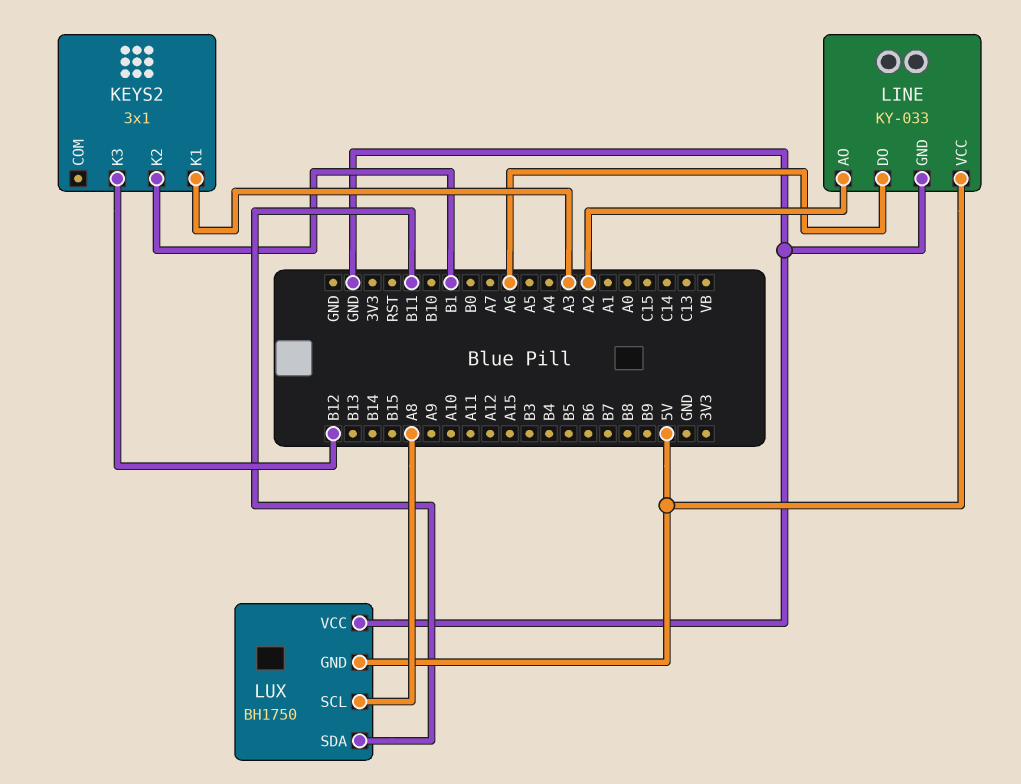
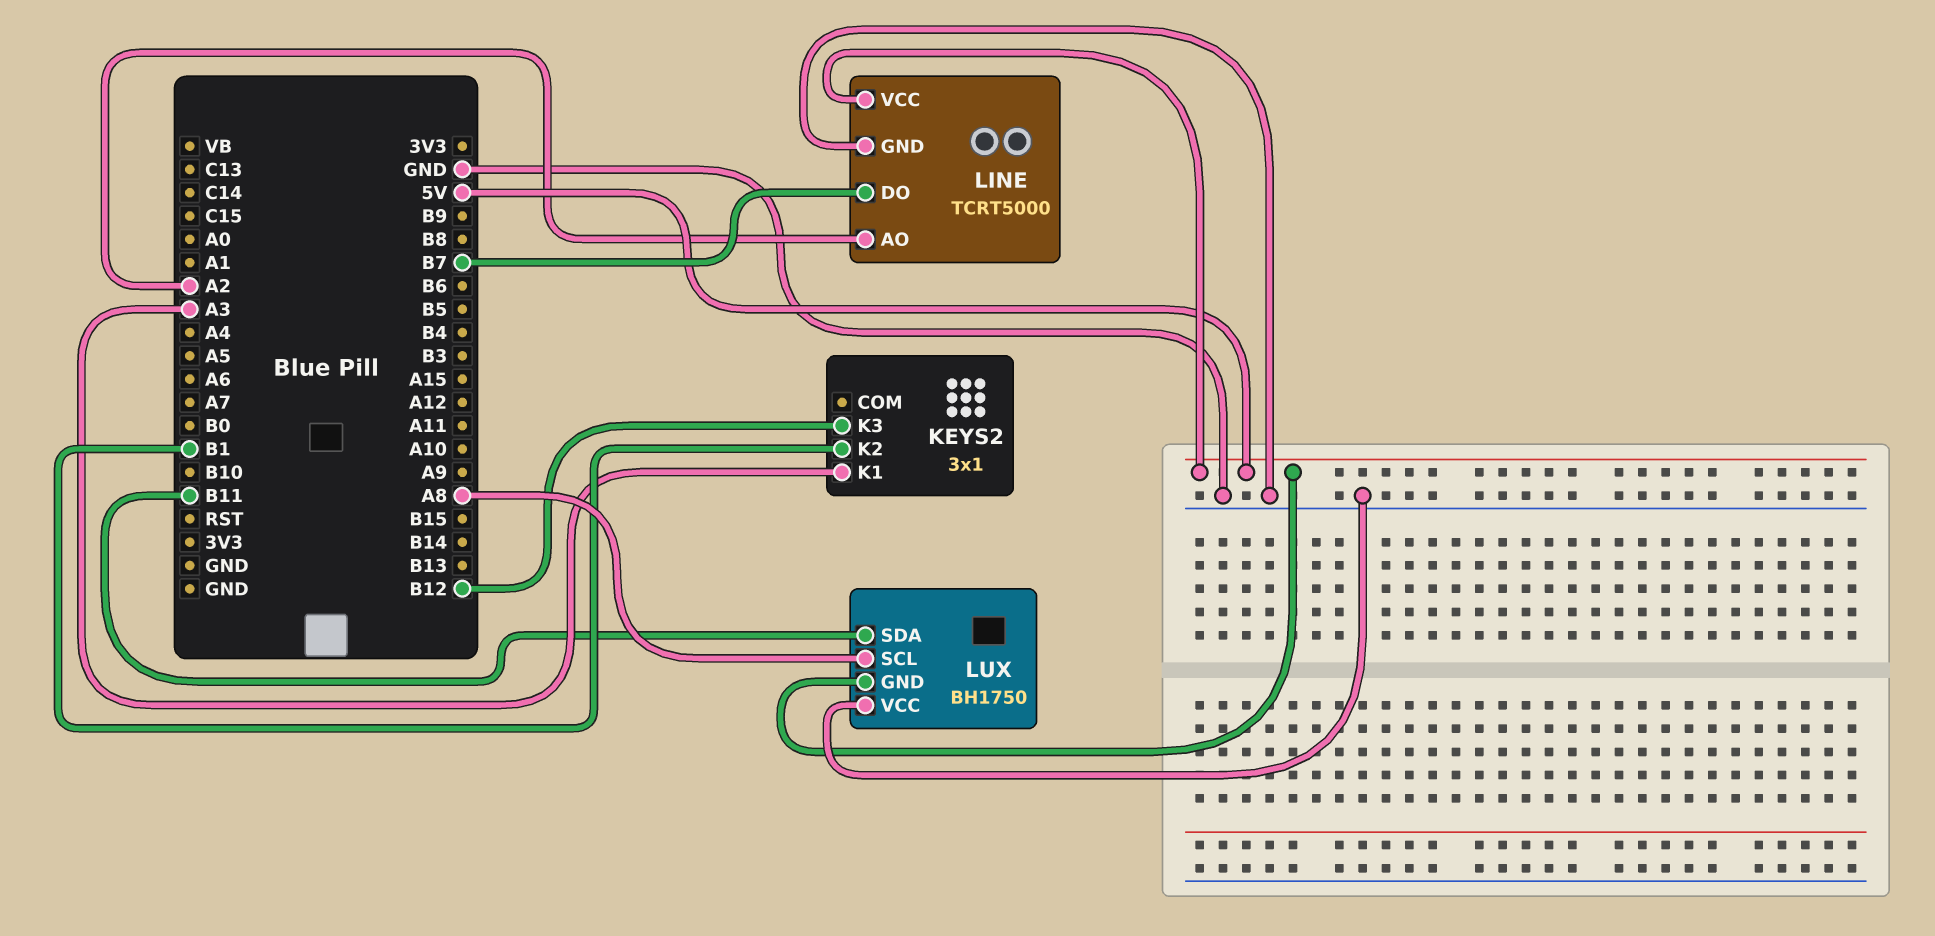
LINE: KY-033 -> TCRT5000
LINE pin DO: A6 -> B7

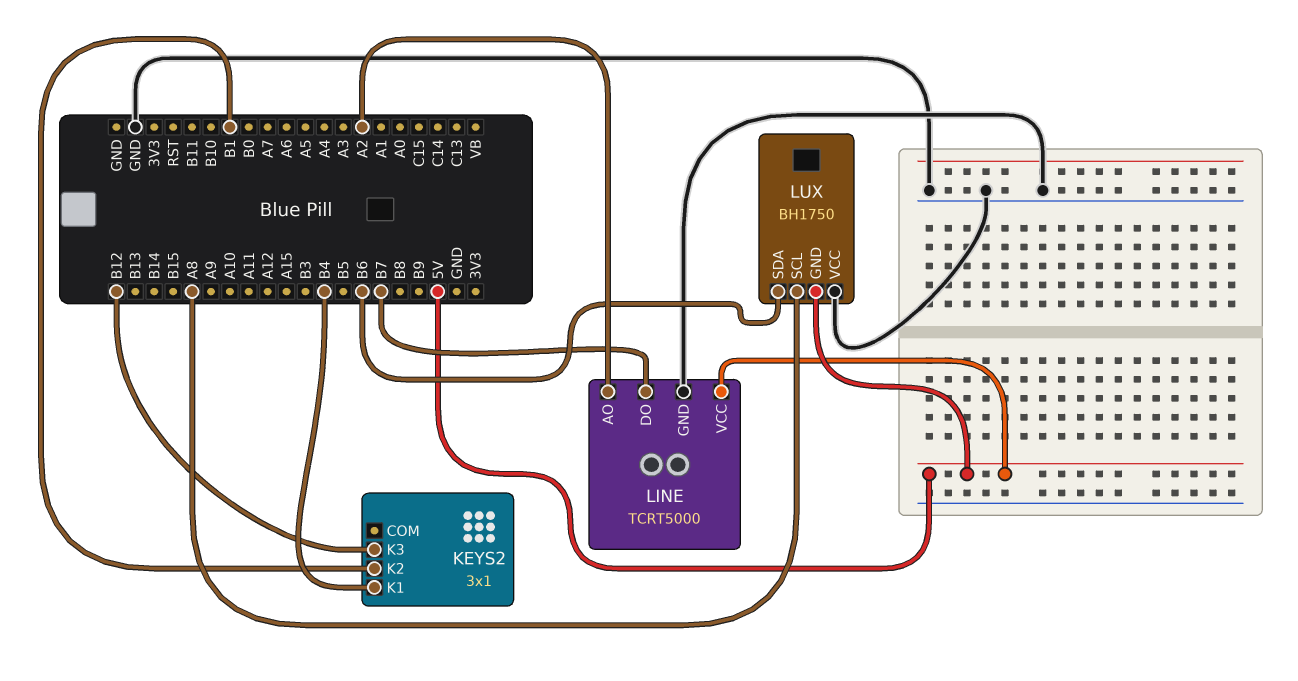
KEYS2 pin K1: A3 -> B4
LUX pin SDA: B11 -> B6

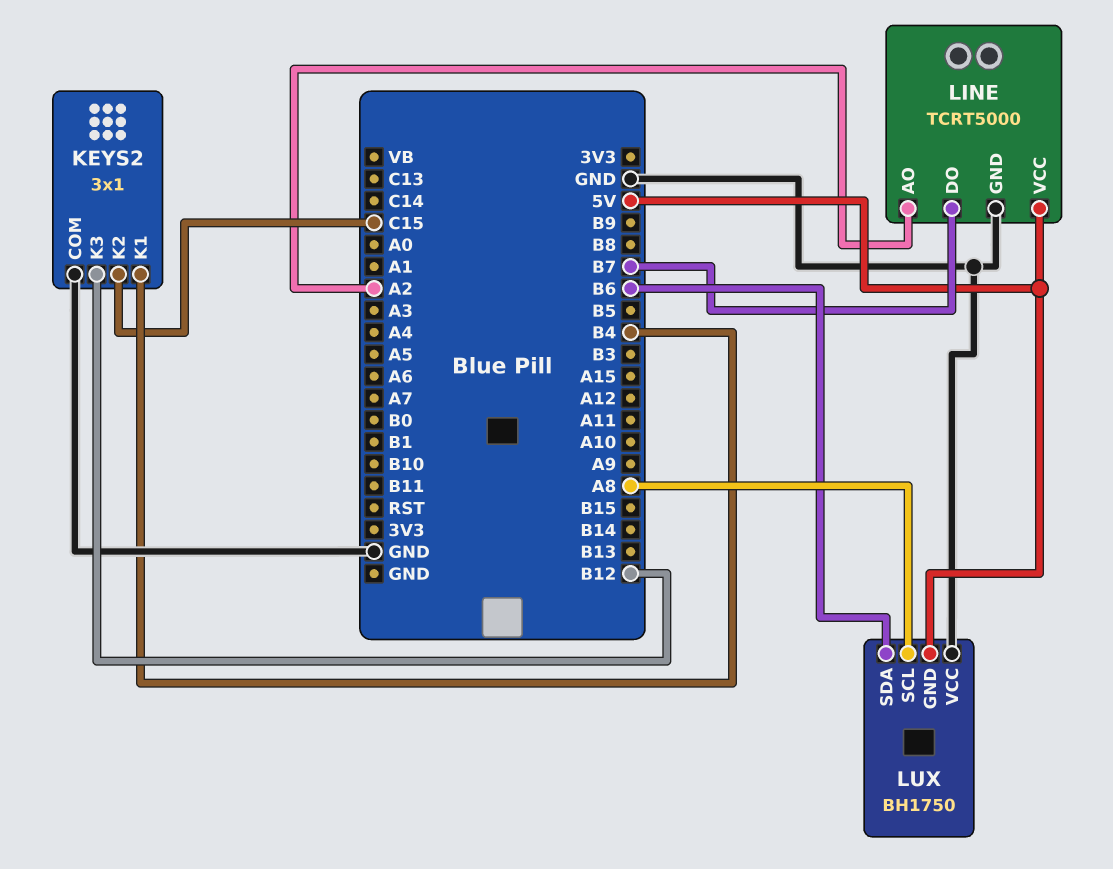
KEYS2 pin COM: none -> GND
KEYS2 pin K2: B1 -> C15

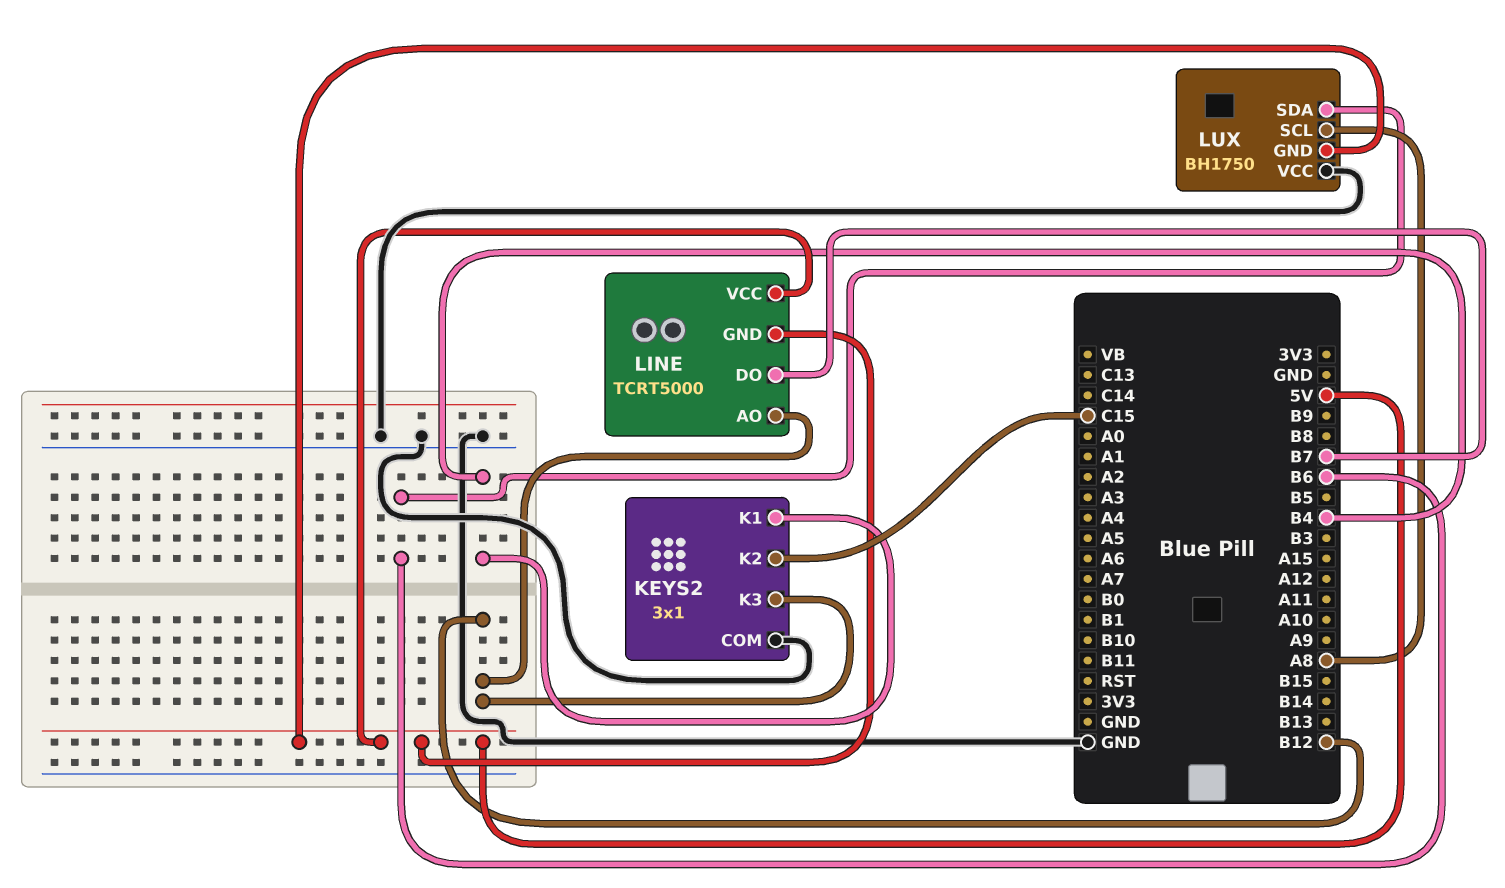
LINE pin AO: A2 -> B12
LINE pin GND: GND -> 5V

